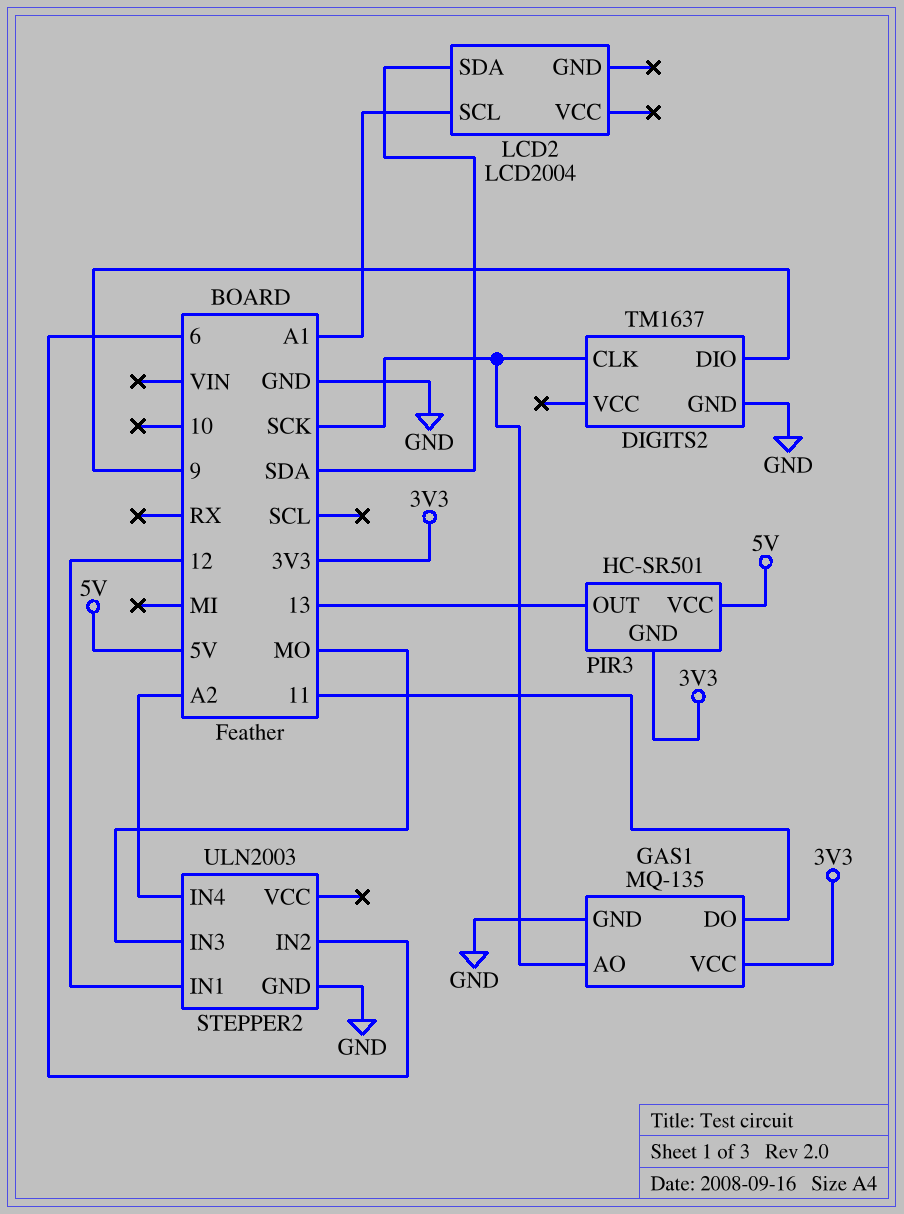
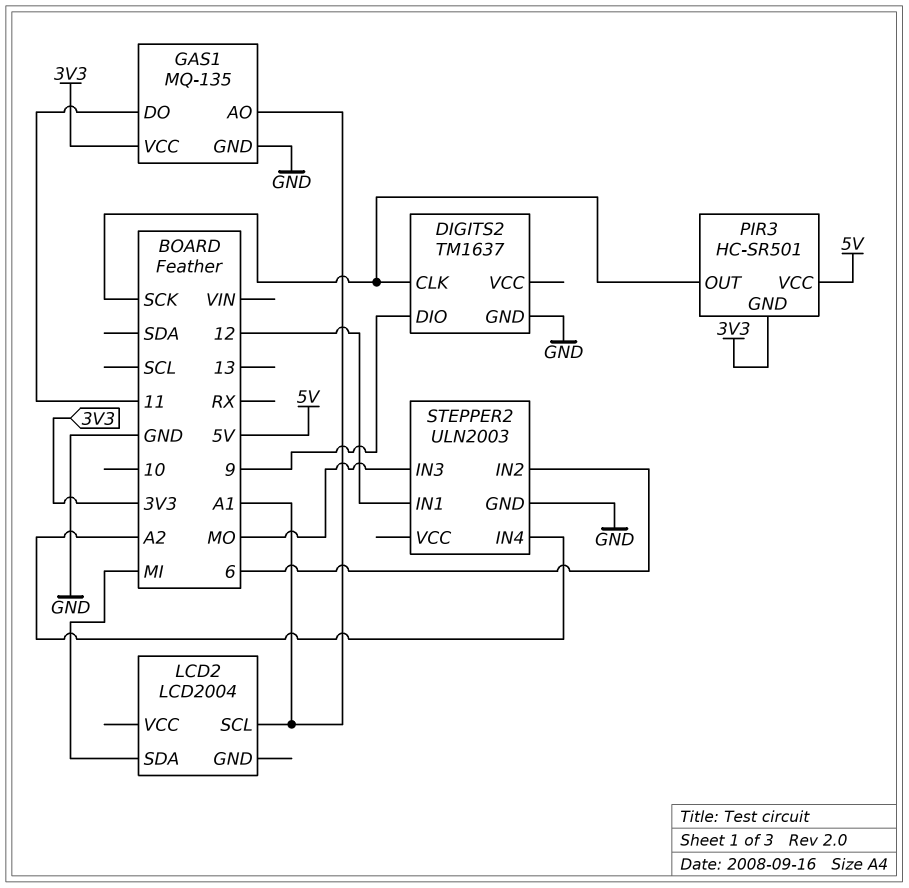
GAS1 pin AO: SCK -> A1
LCD2 pin SDA: SDA -> MI
PIR3 pin OUT: 13 -> SCK

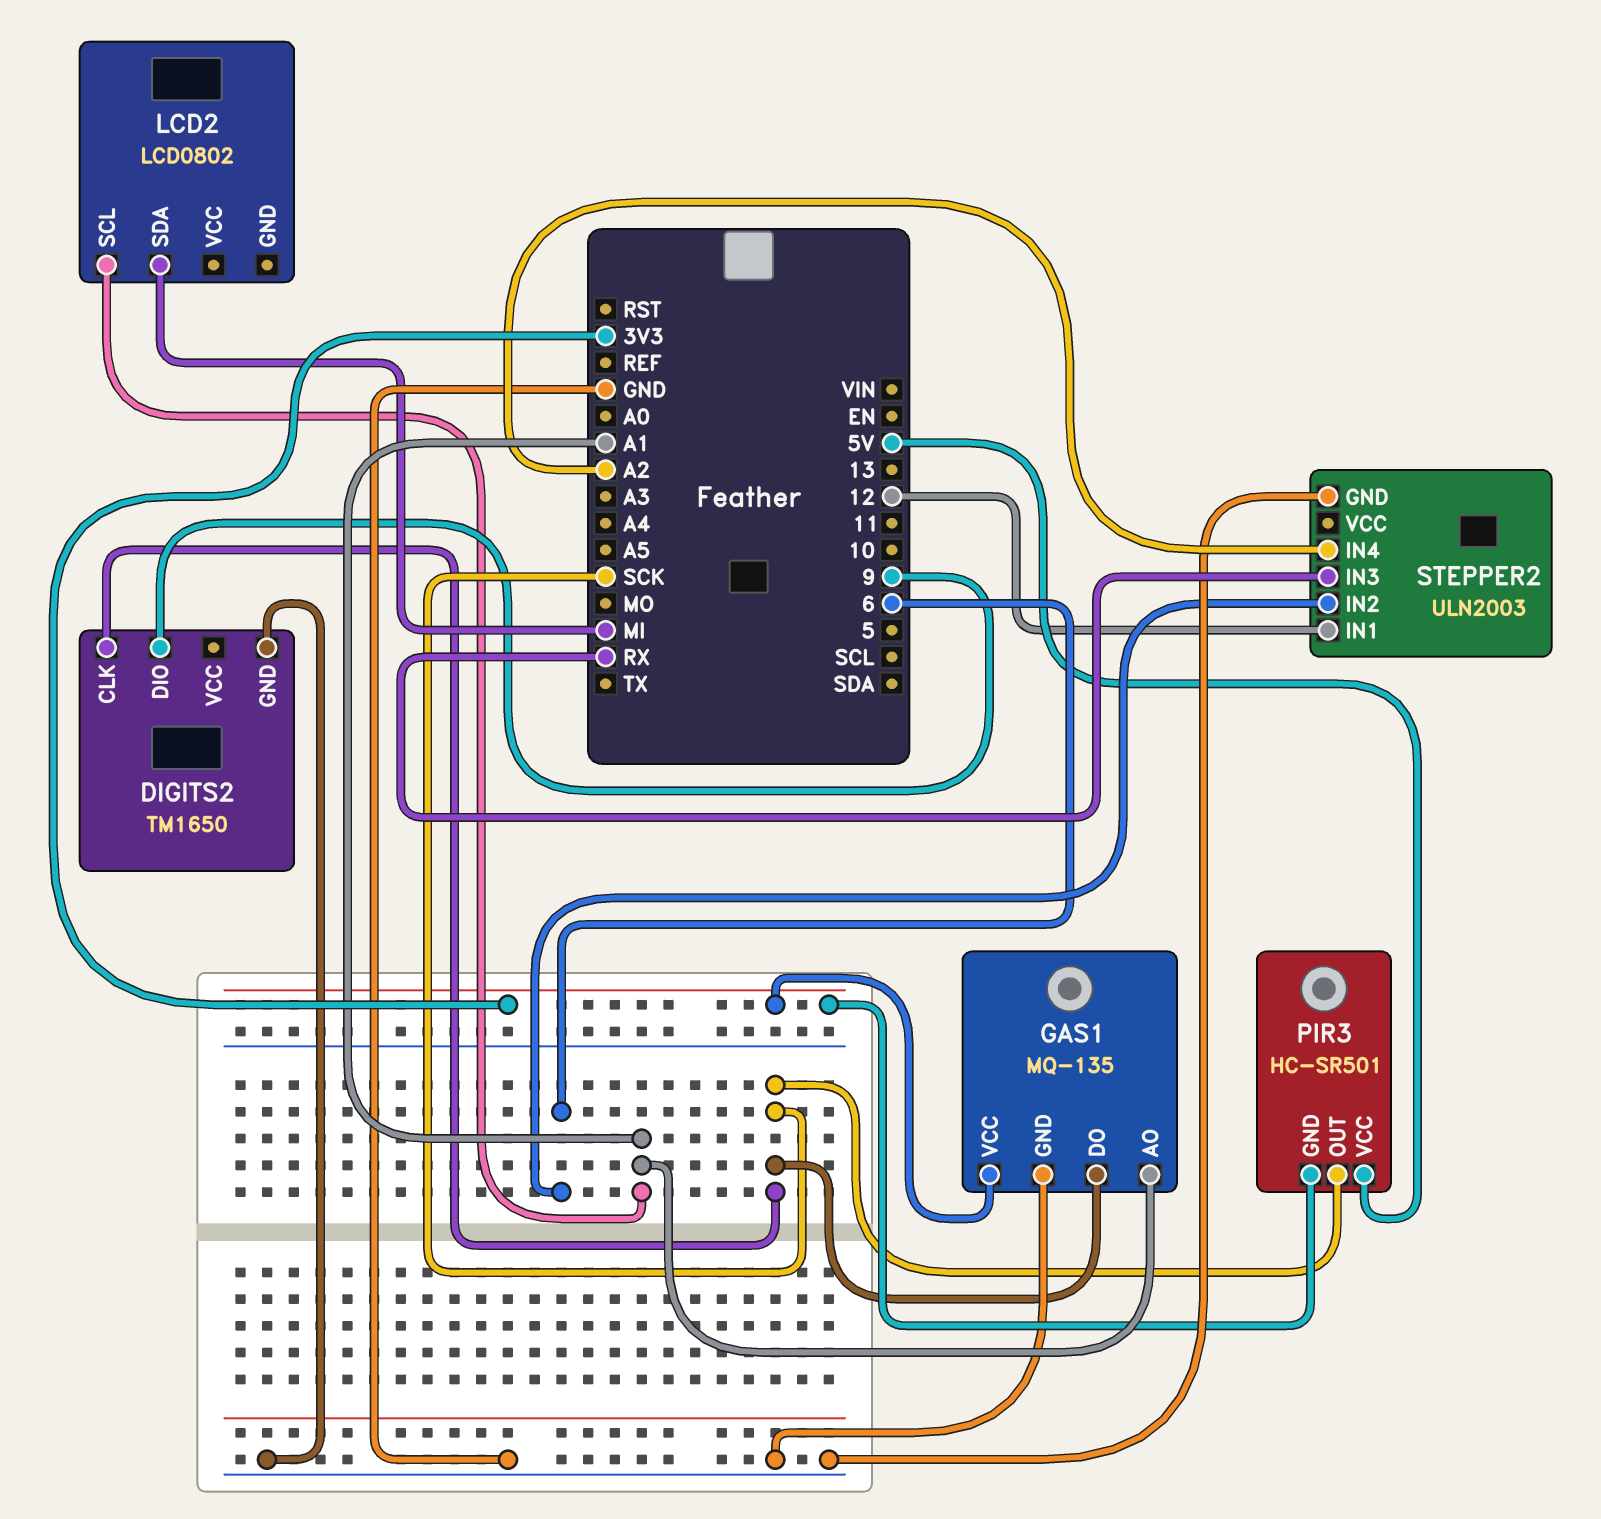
DIGITS2: TM1637 -> TM1650
GAS1 pin DO: 11 -> SCK
LCD2: LCD2004 -> LCD0802
STEPPER2 pin IN3: MO -> RX

